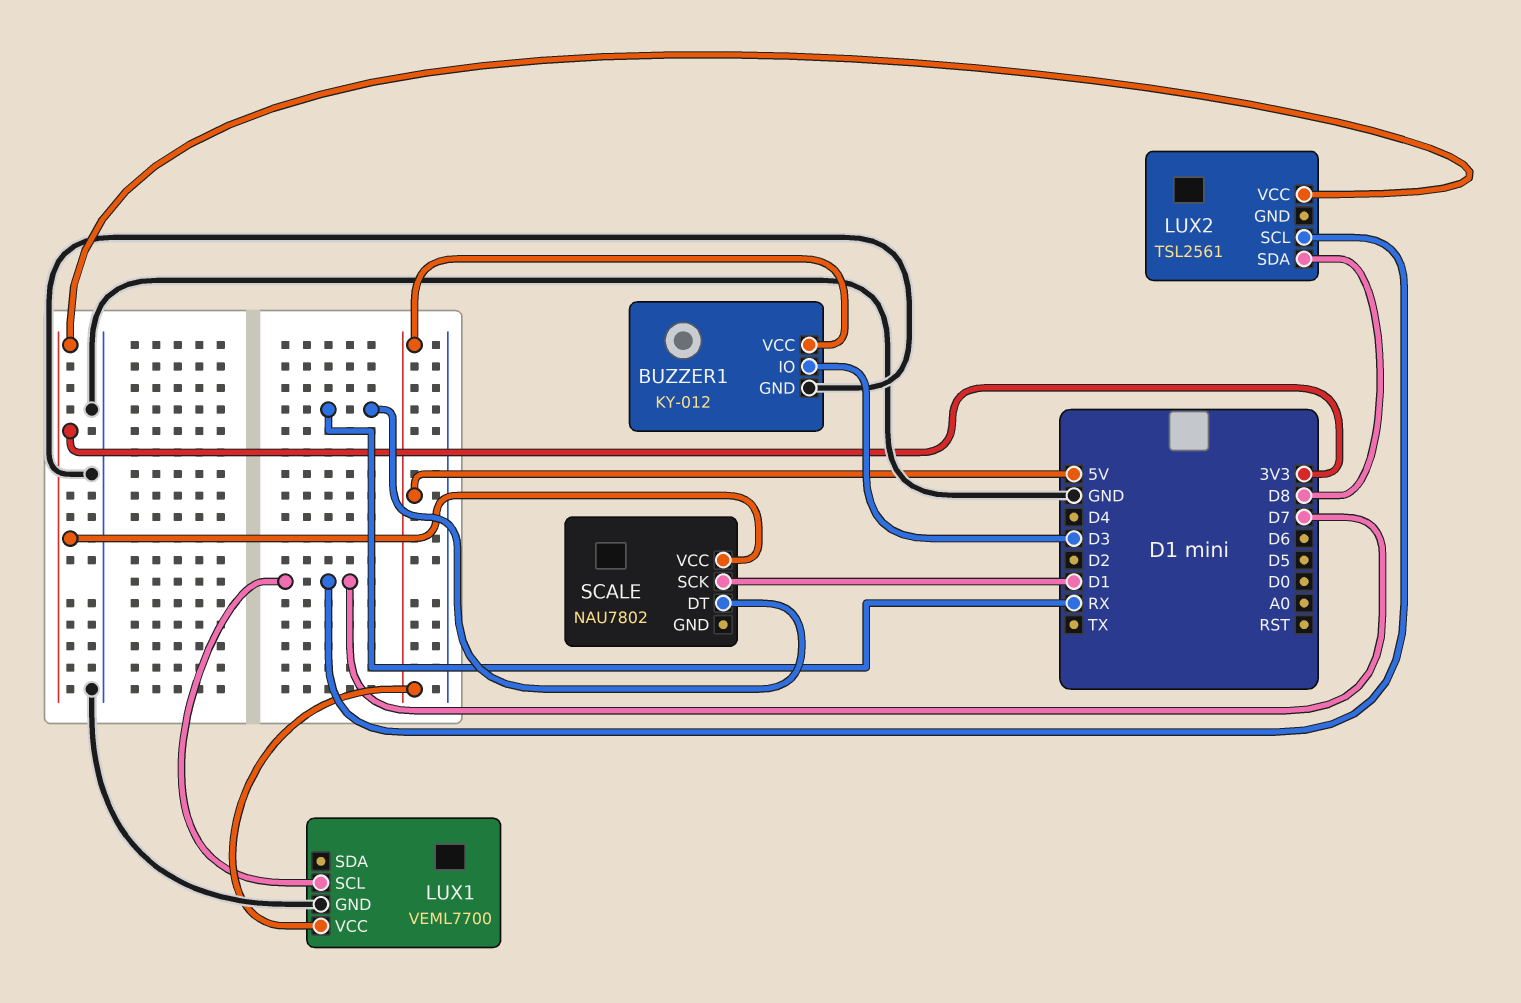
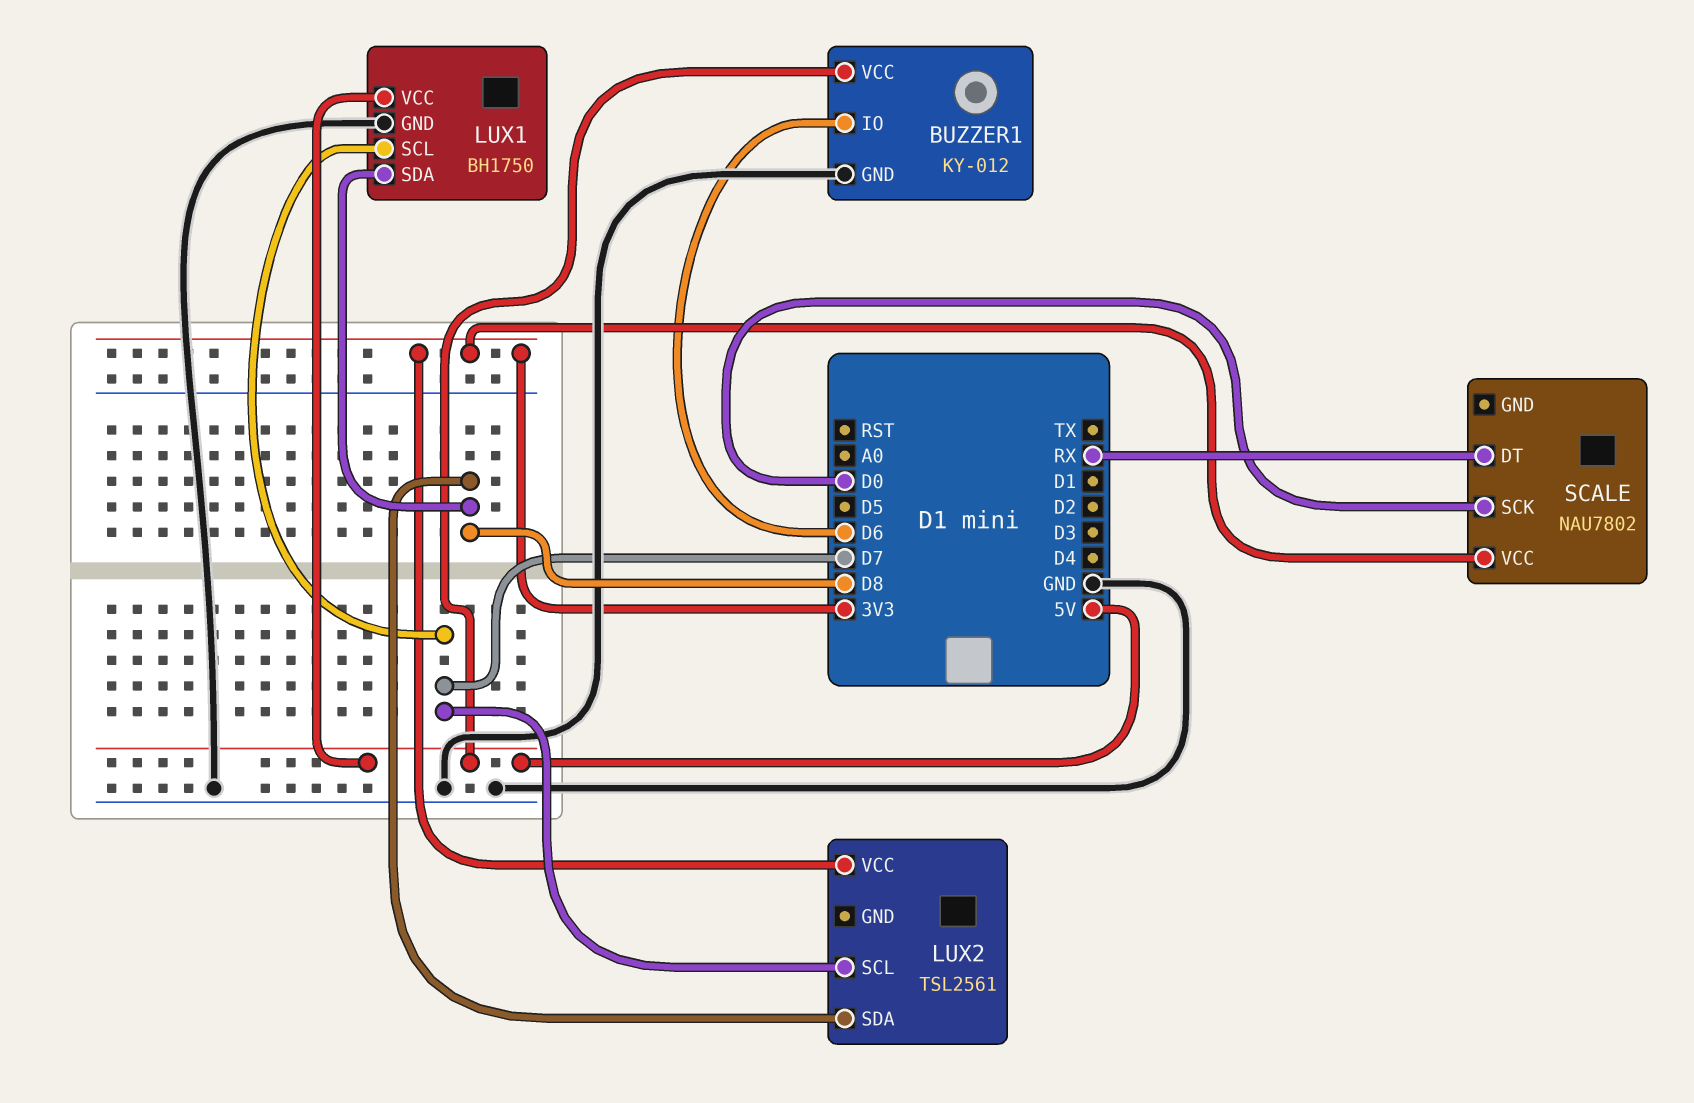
BUZZER1 pin IO: D3 -> D6
LUX1: VEML7700 -> BH1750
LUX1 pin SDA: none -> D8
SCALE pin SCK: D1 -> D0

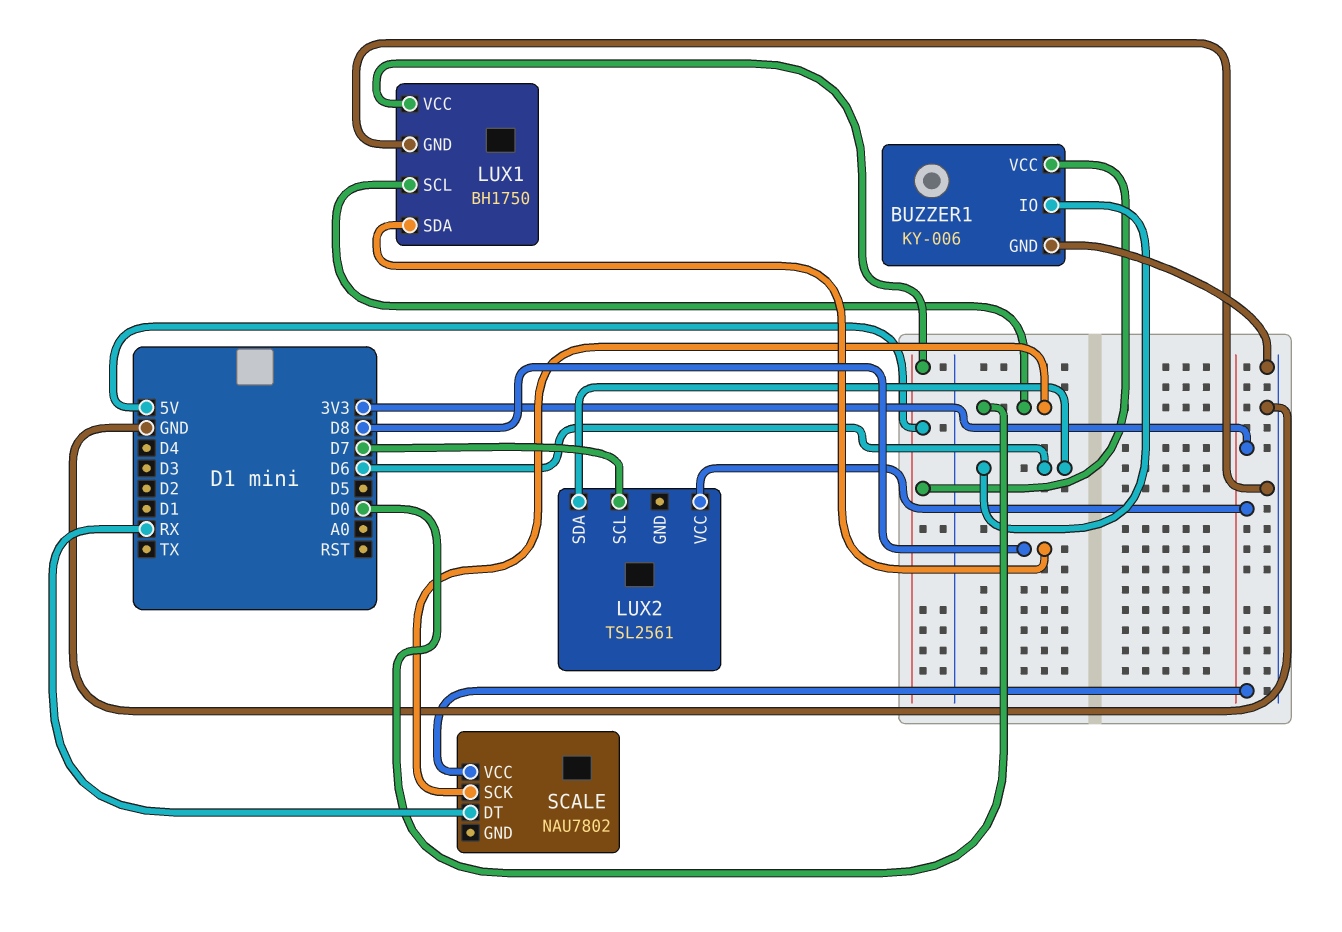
BUZZER1: KY-012 -> KY-006
LUX1 pin SCL: D7 -> D0
LUX2 pin SDA: D8 -> D6

